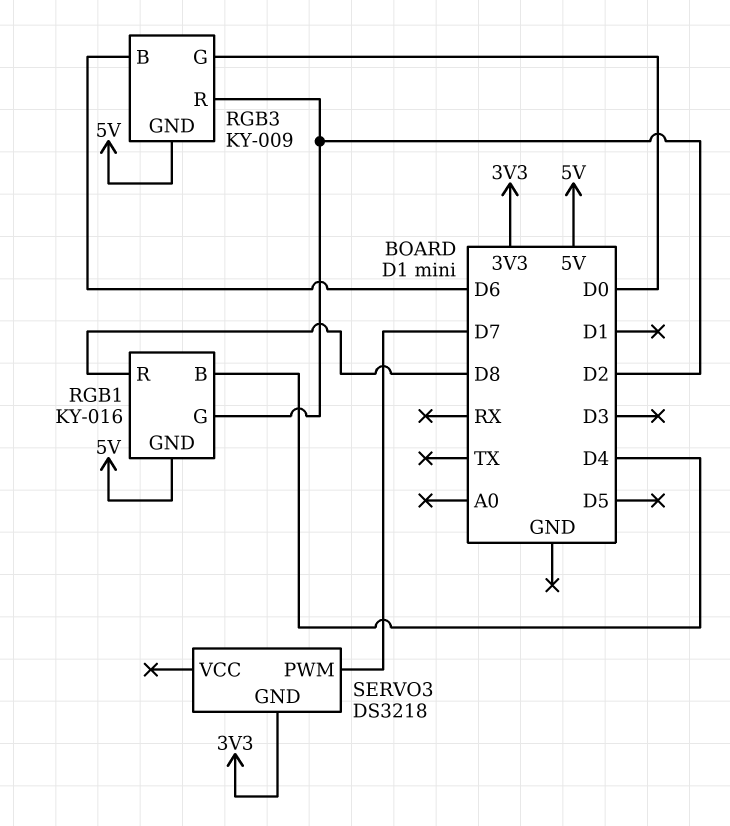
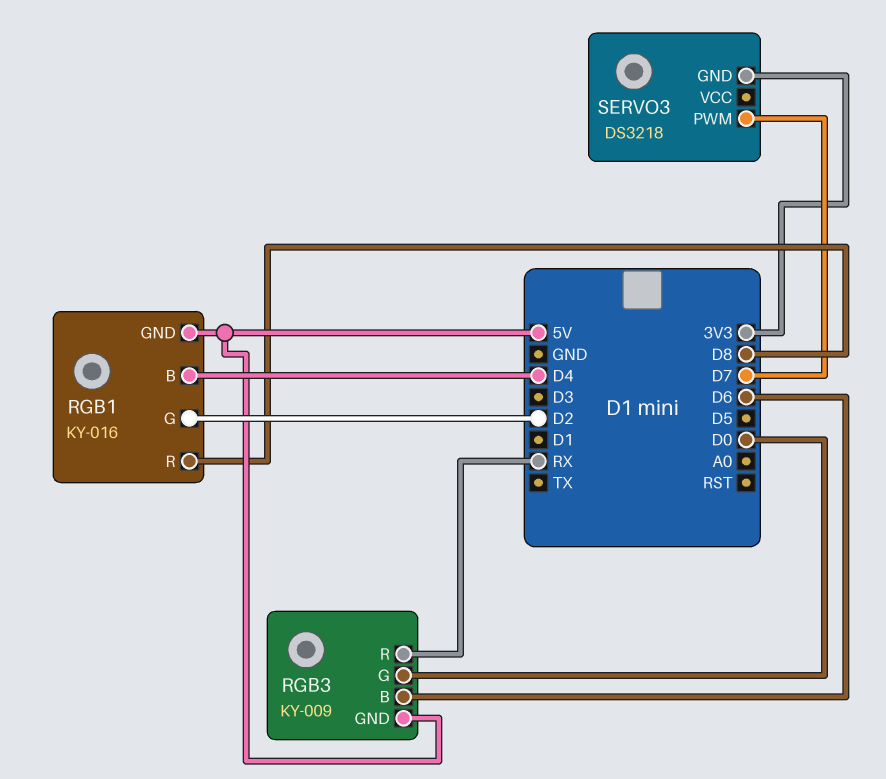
RGB3 pin R: D2 -> RX

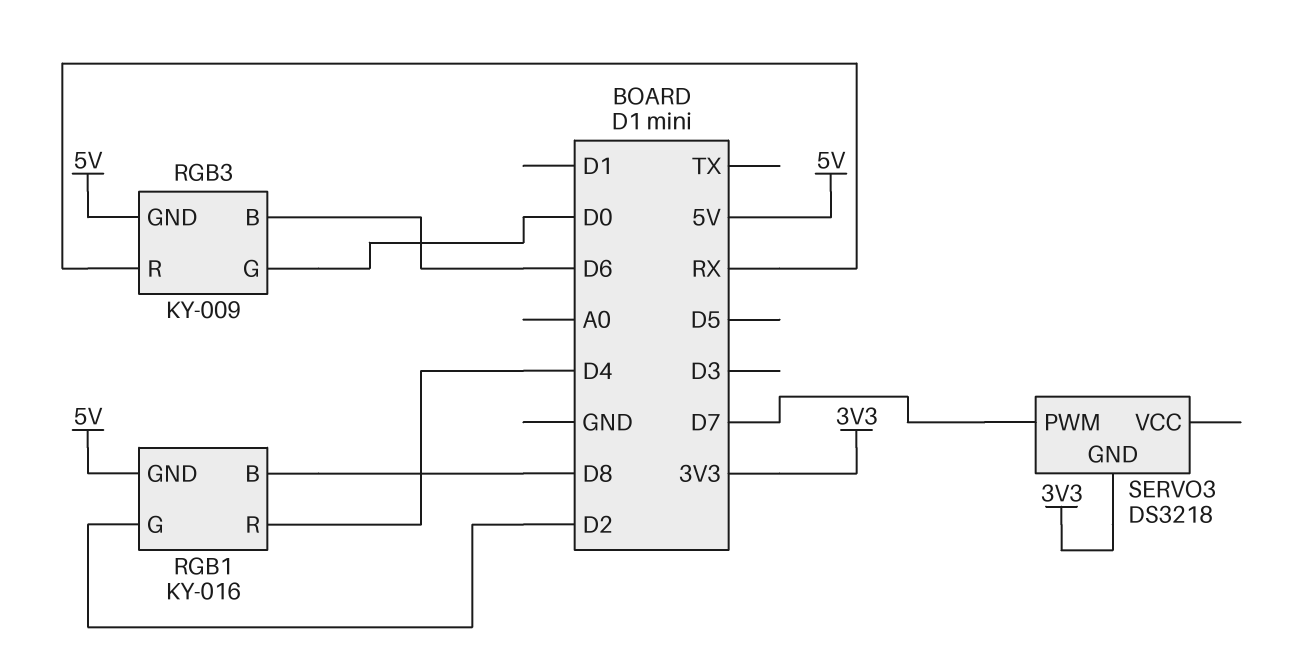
RGB1 pin B: D4 -> D8
RGB1 pin R: D8 -> D4

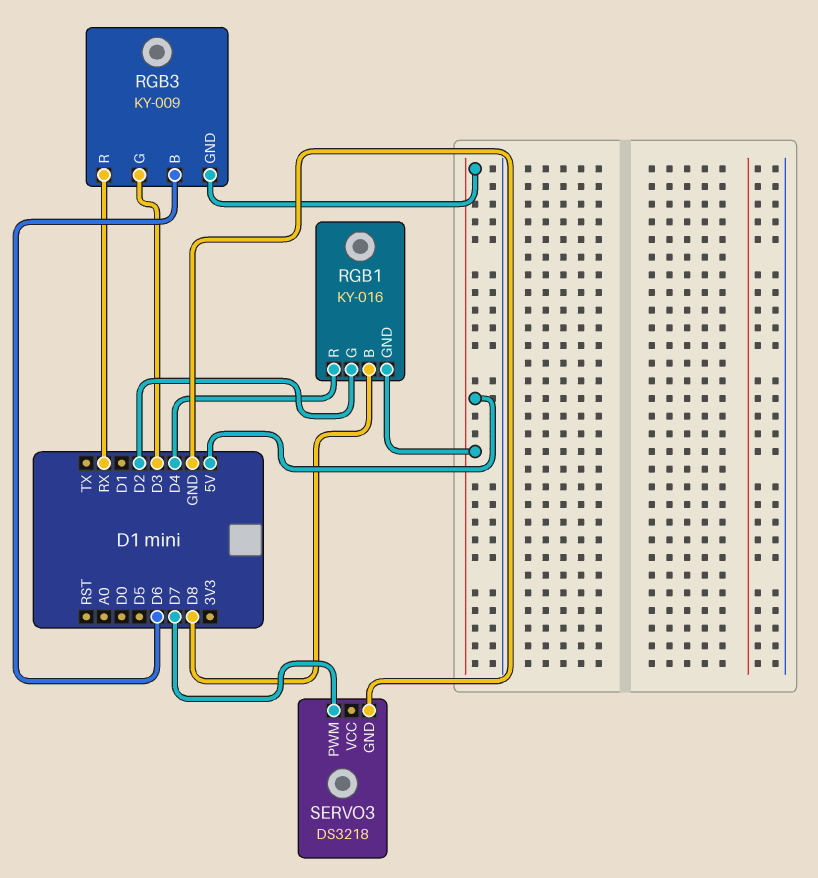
RGB3 pin G: D0 -> D3
SERVO3 pin GND: 3V3 -> GND

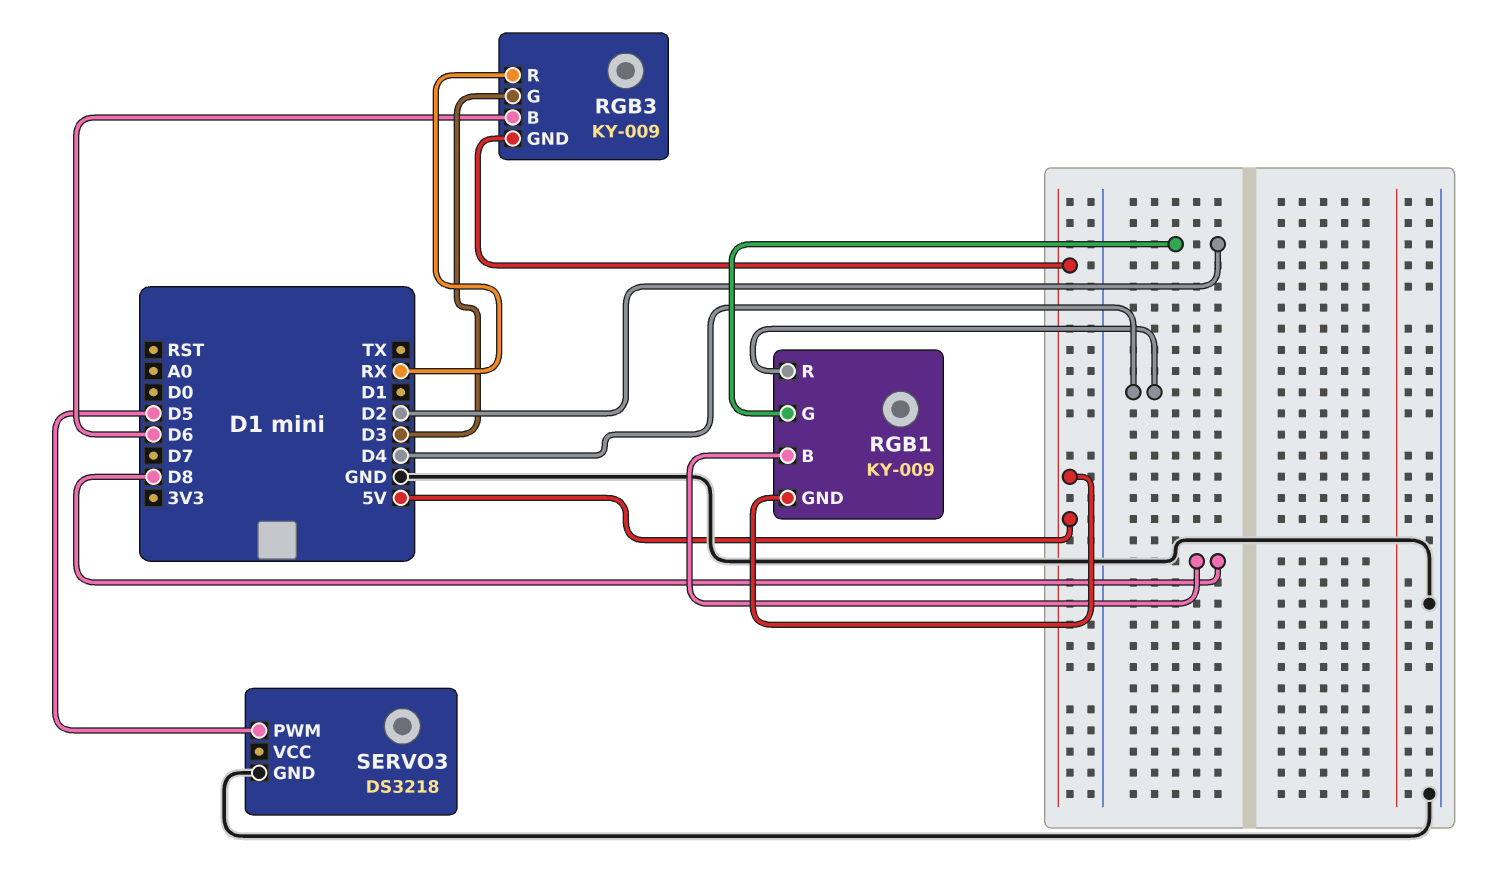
RGB1: KY-016 -> KY-009
SERVO3 pin PWM: D7 -> D5

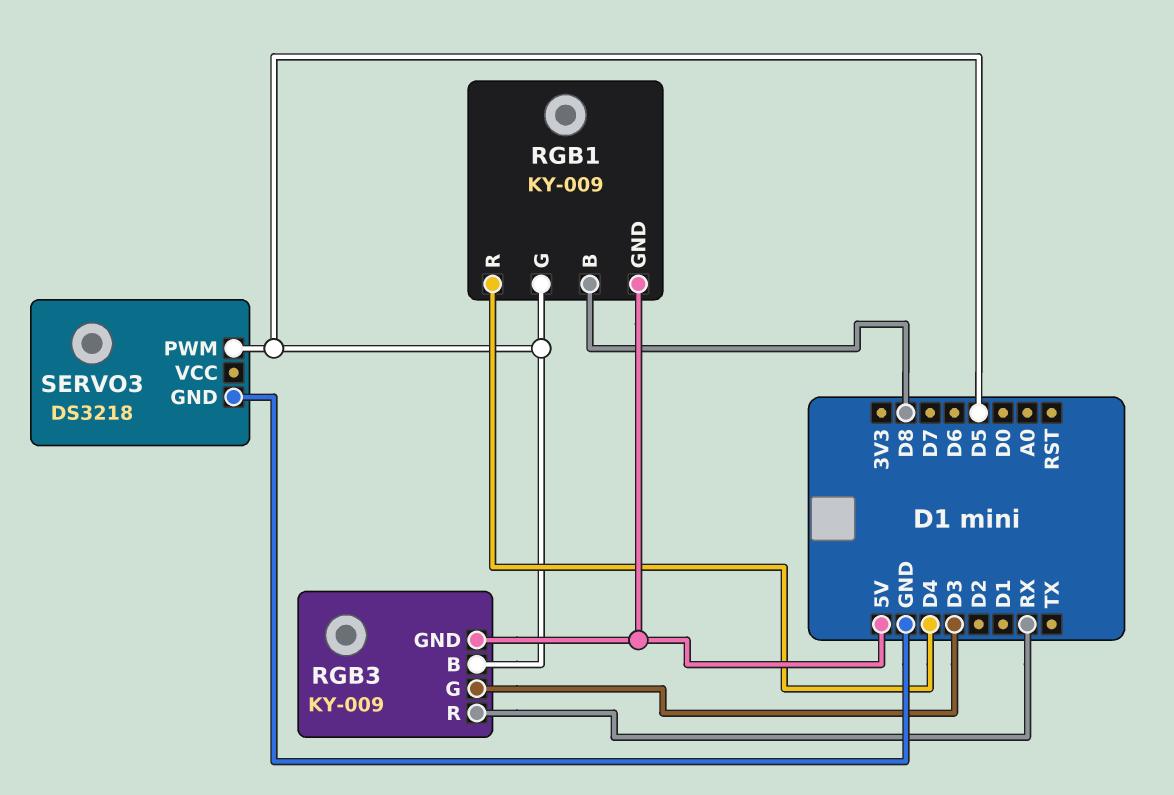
RGB1 pin G: D2 -> D5
RGB3 pin B: D6 -> D5

